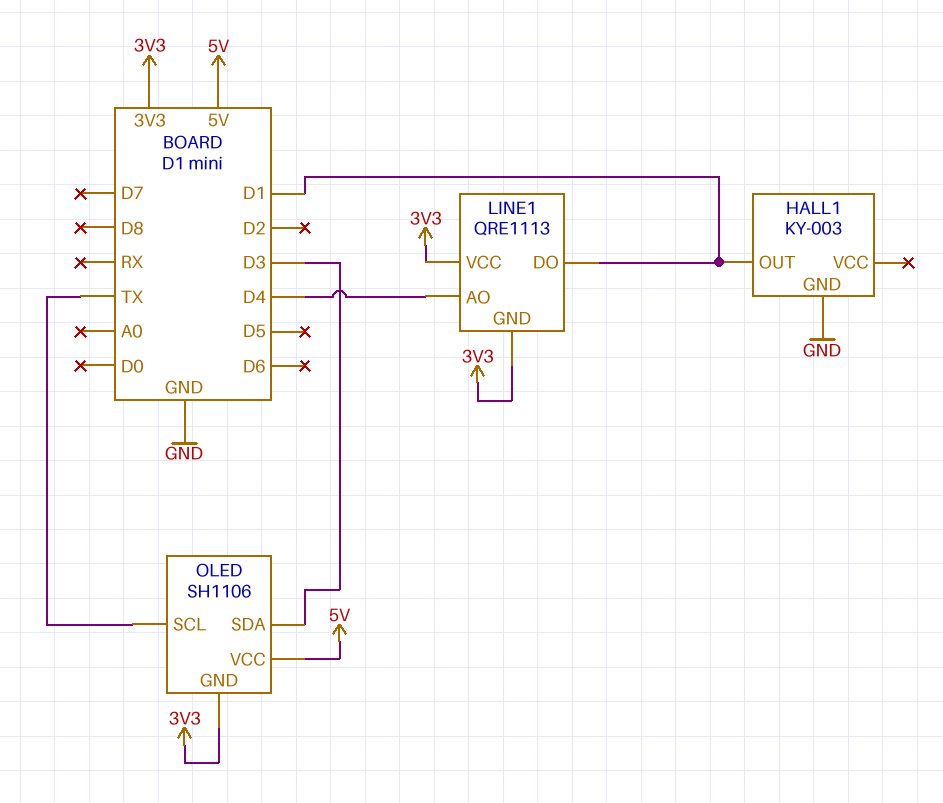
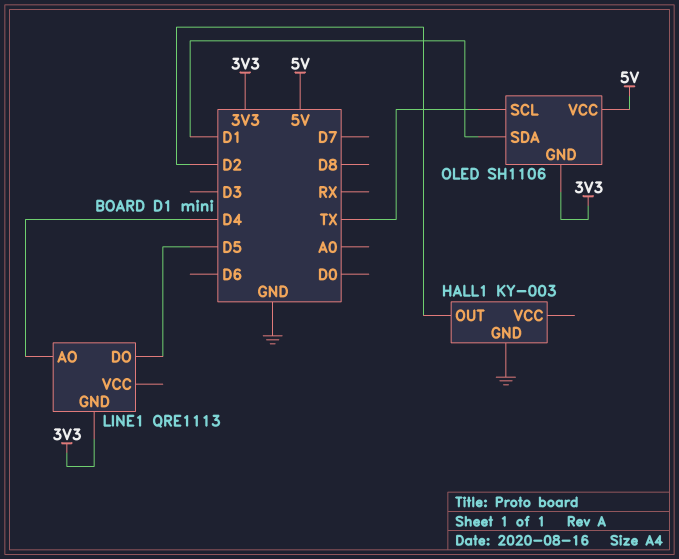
HALL1 pin OUT: D1 -> D2
LINE1 pin DO: D1 -> D5
LINE1 pin VCC: 3V3 -> none
OLED pin SDA: D3 -> D1

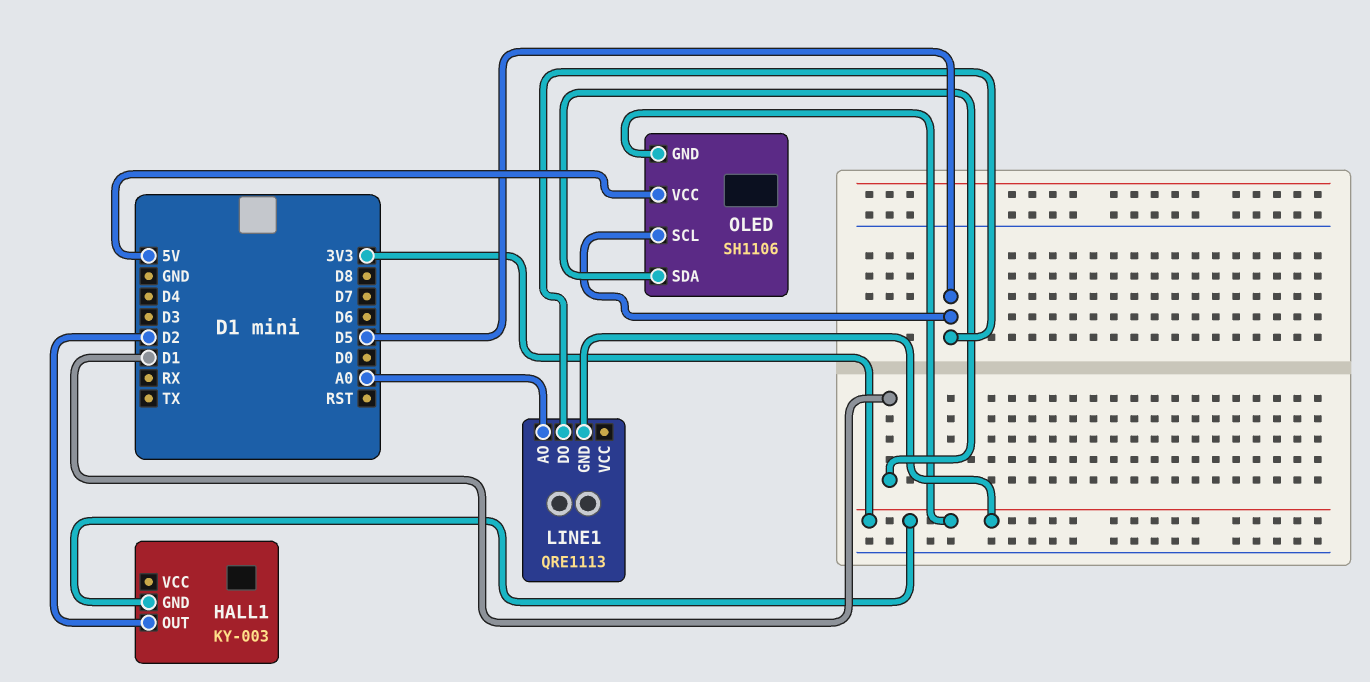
HALL1 pin GND: GND -> 3V3
LINE1 pin AO: D4 -> A0
OLED pin SCL: TX -> D5

